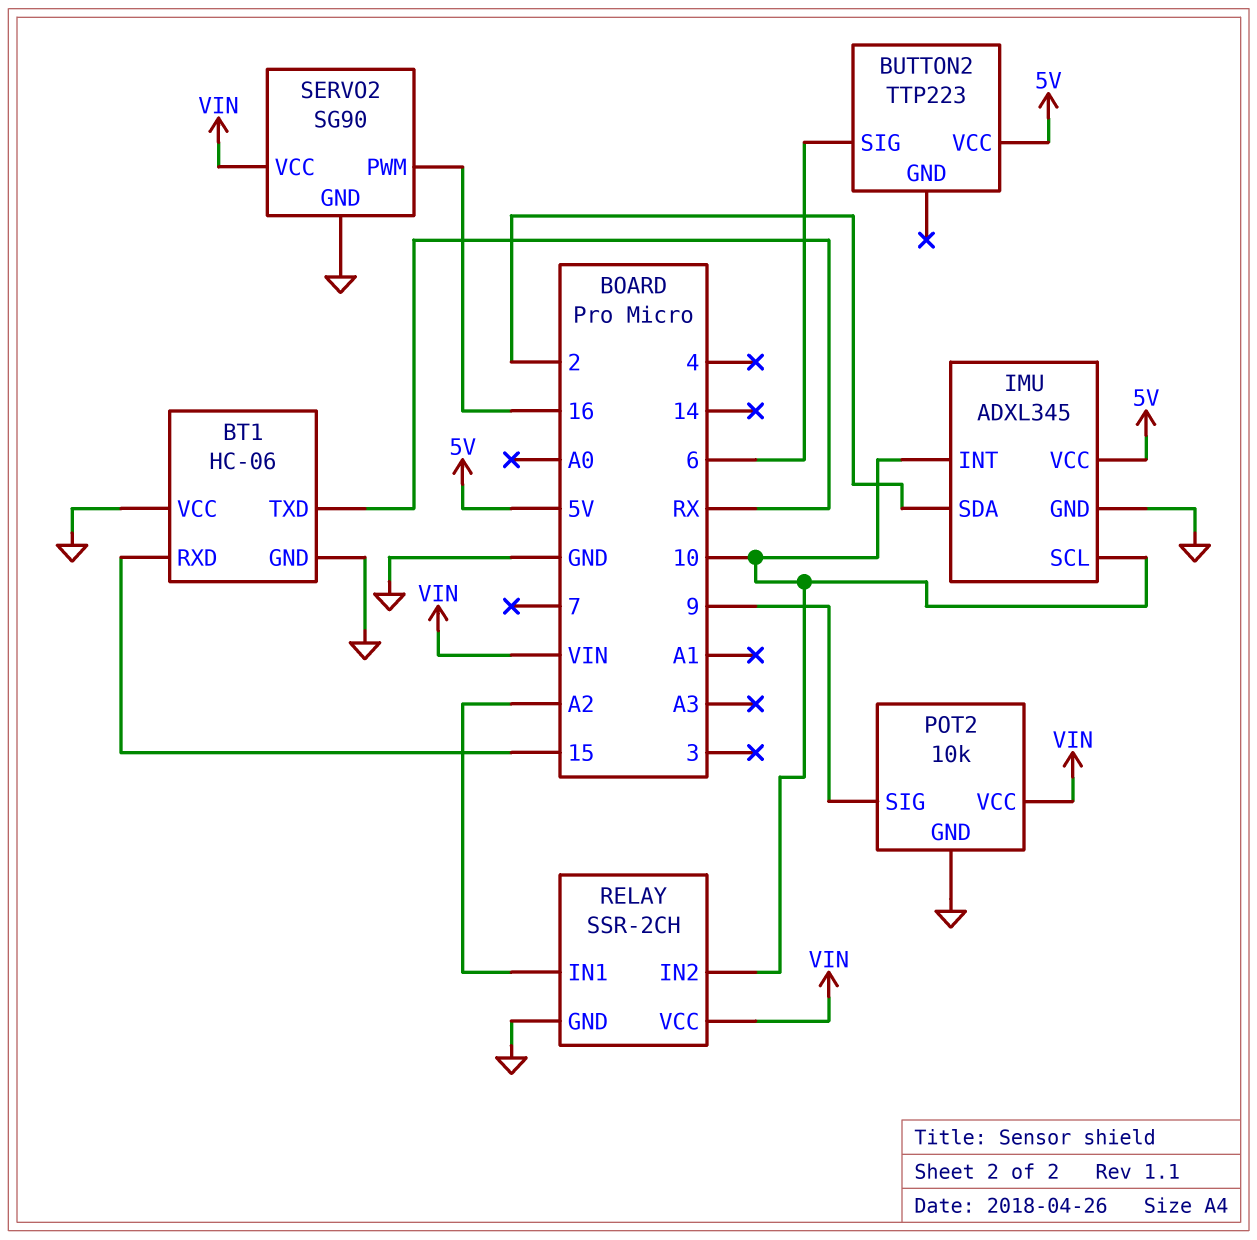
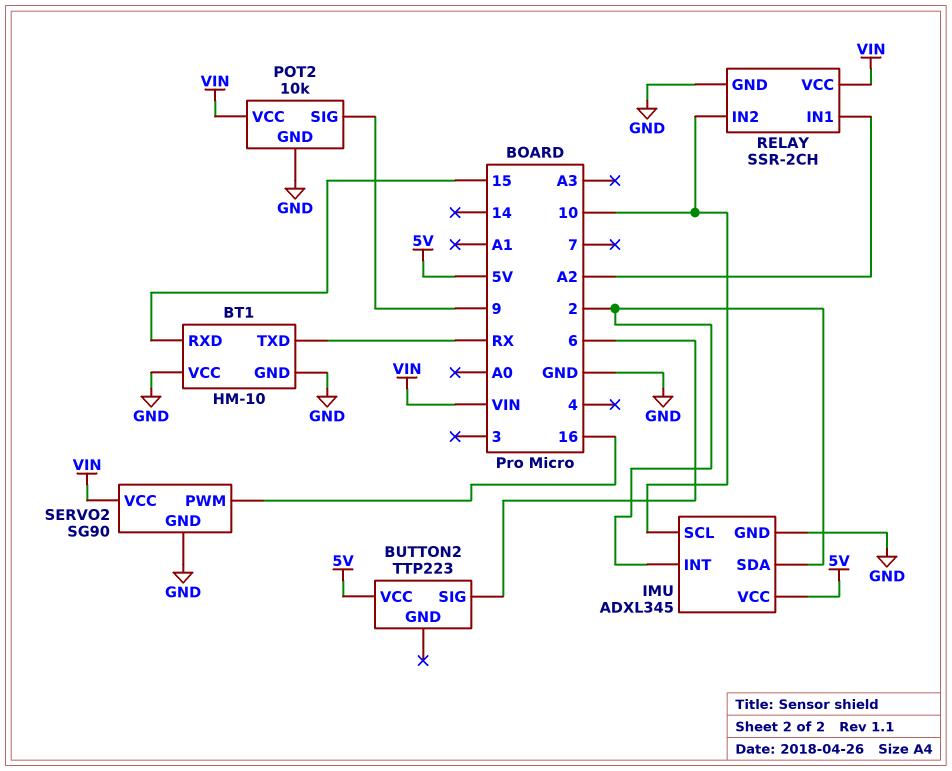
BT1: HC-06 -> HM-10
IMU pin INT: 10 -> 2

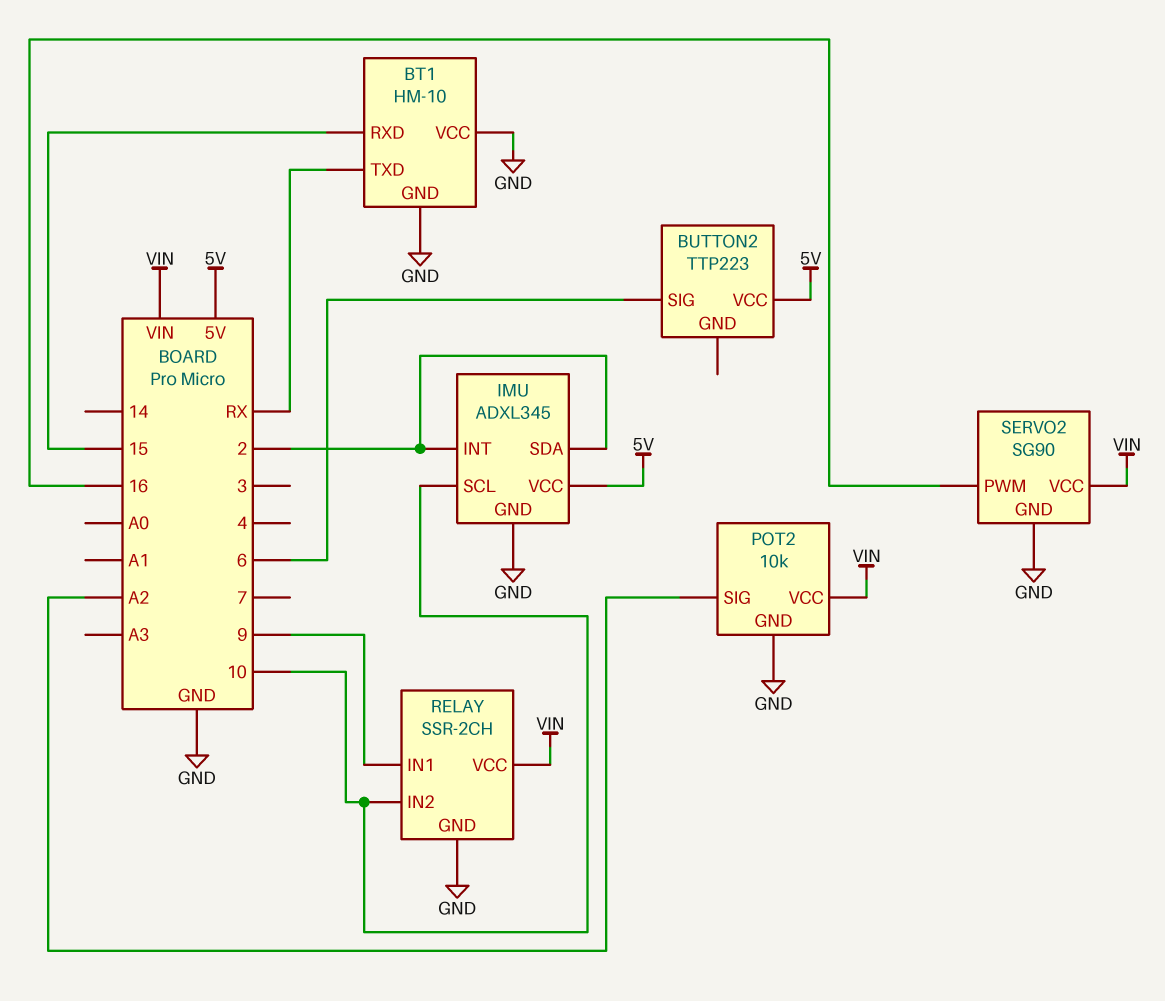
POT2 pin SIG: 9 -> A2
RELAY pin IN1: A2 -> 9

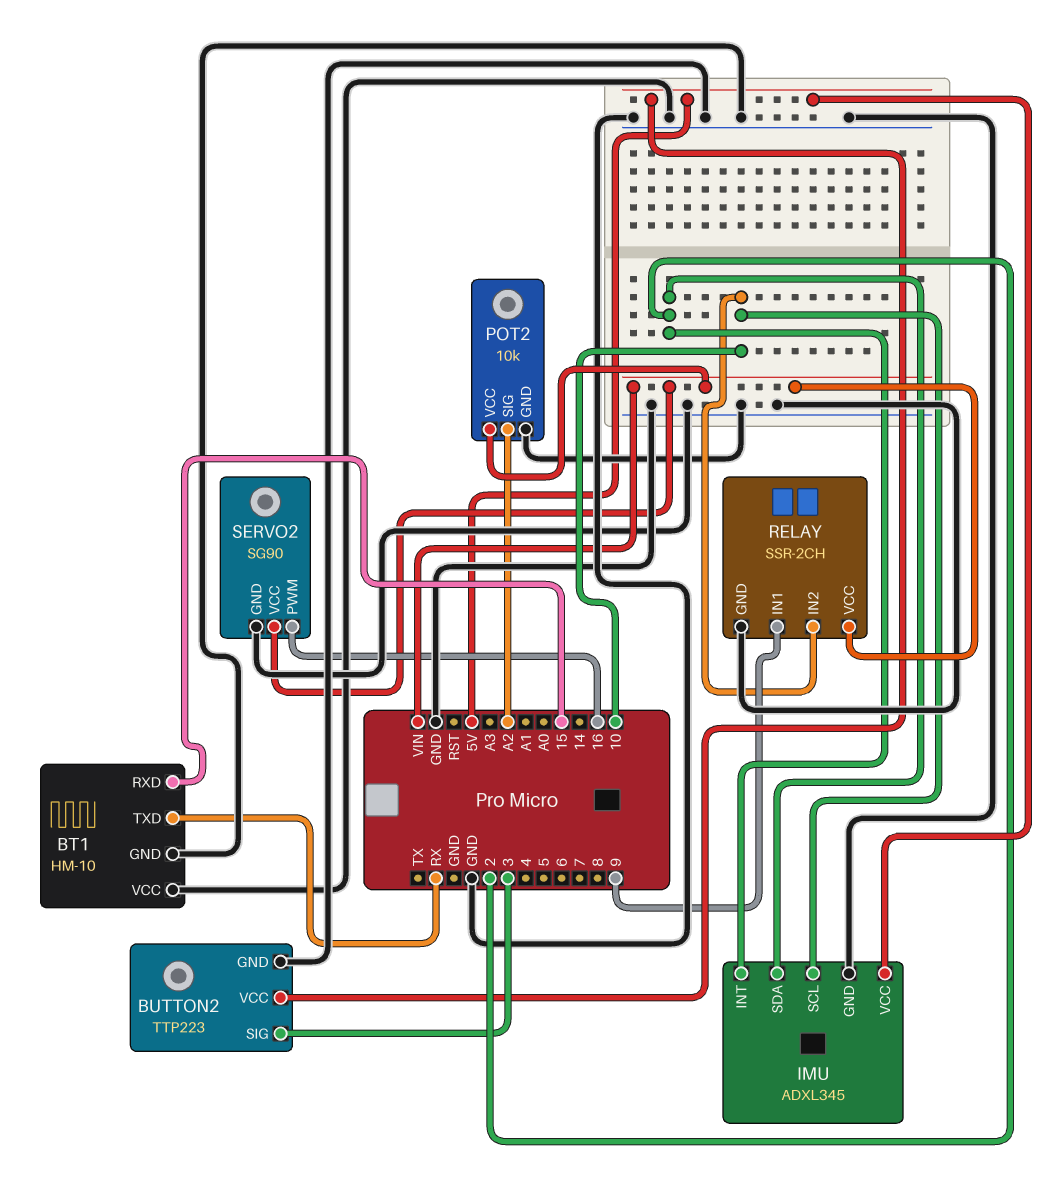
BUTTON2 pin GND: none -> GND
BUTTON2 pin SIG: 6 -> 3

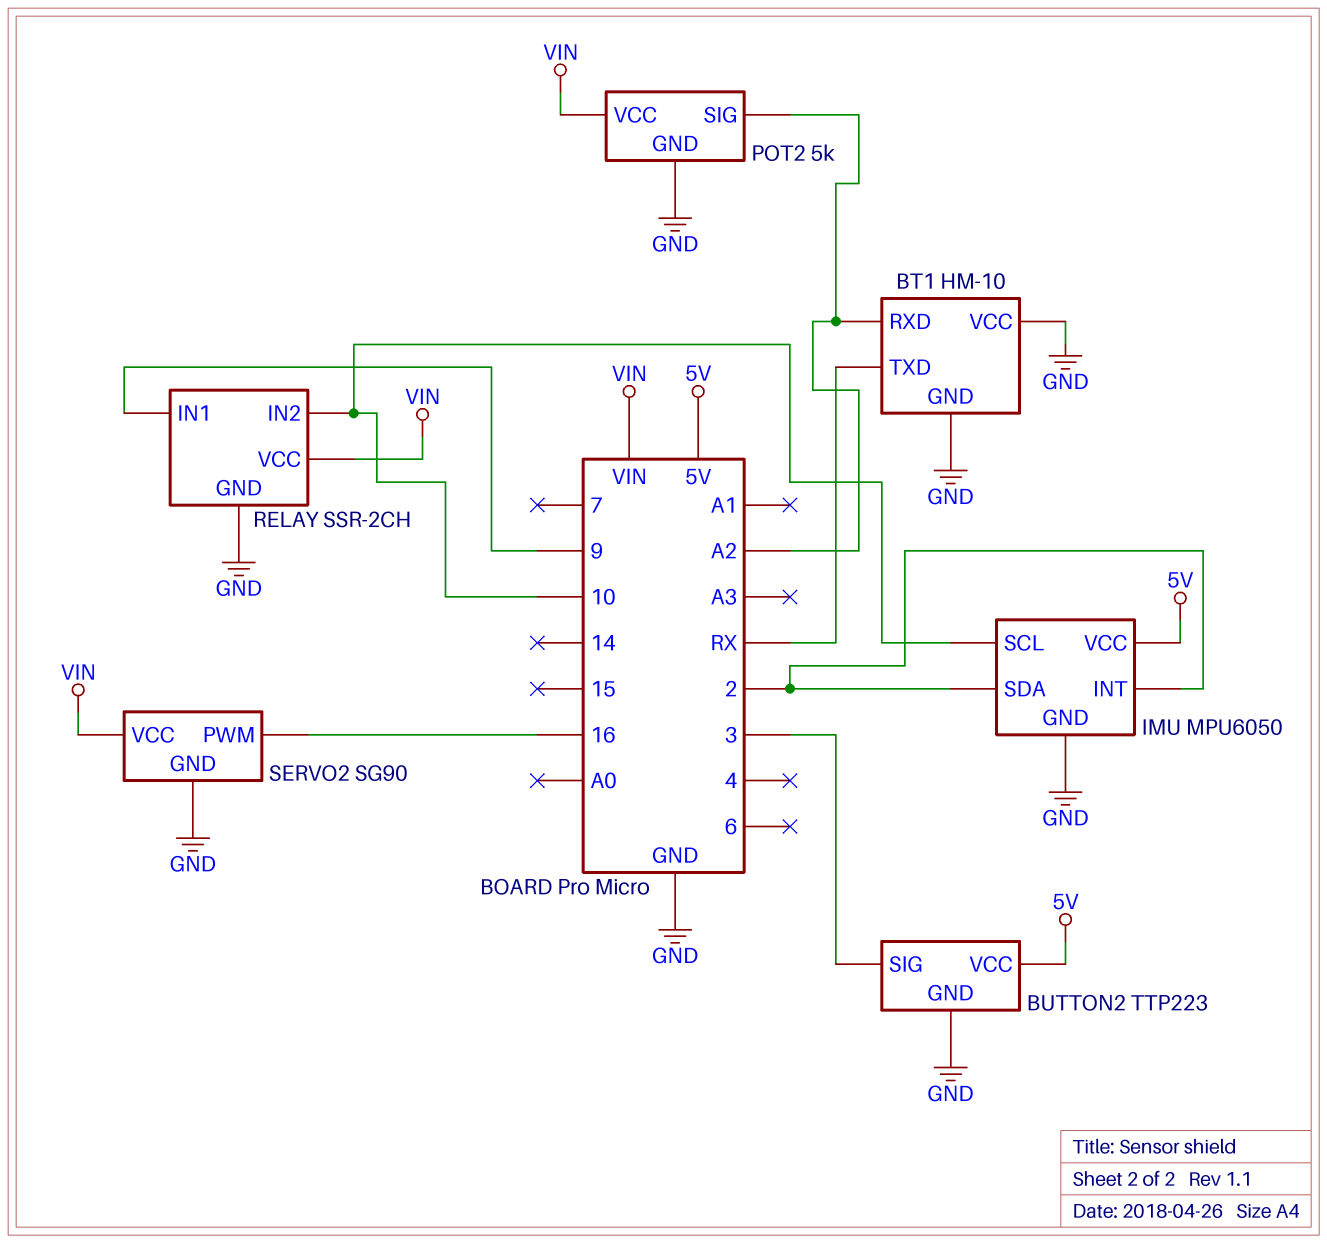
BT1 pin RXD: 15 -> A2
IMU: ADXL345 -> MPU6050
POT2: 10k -> 5k

